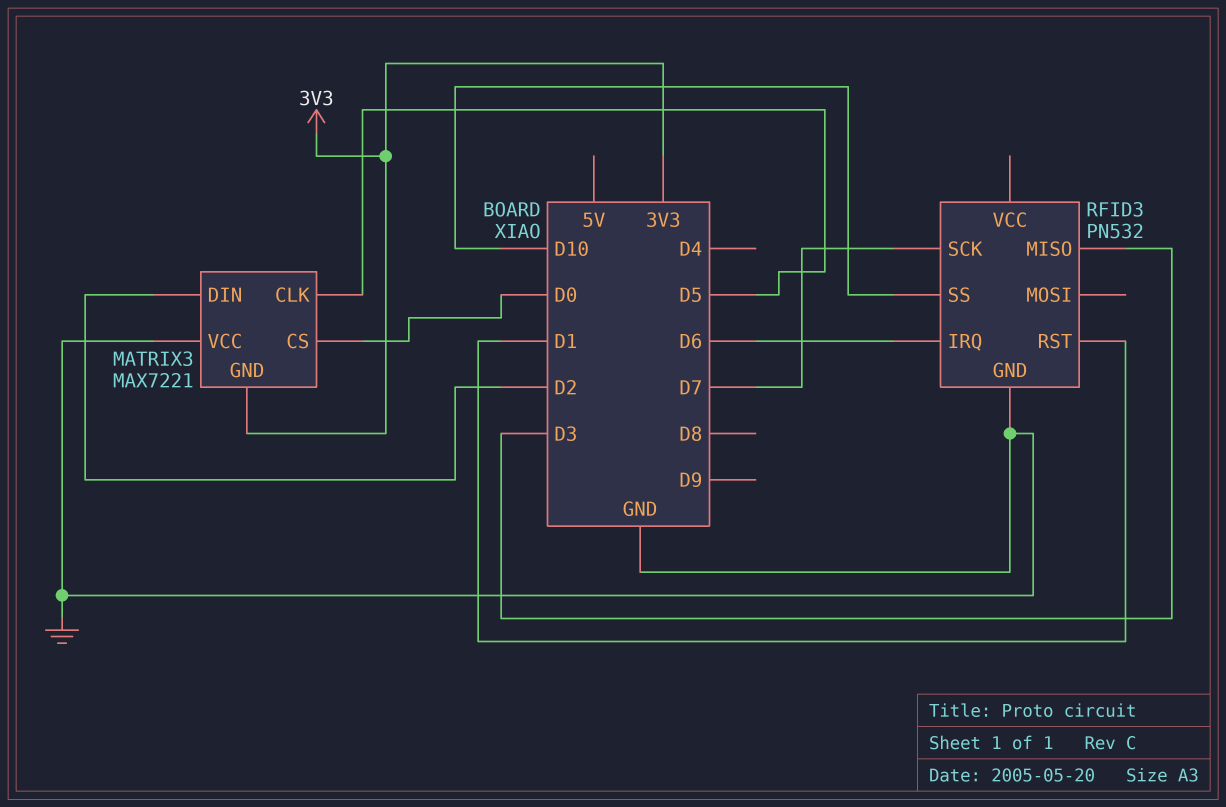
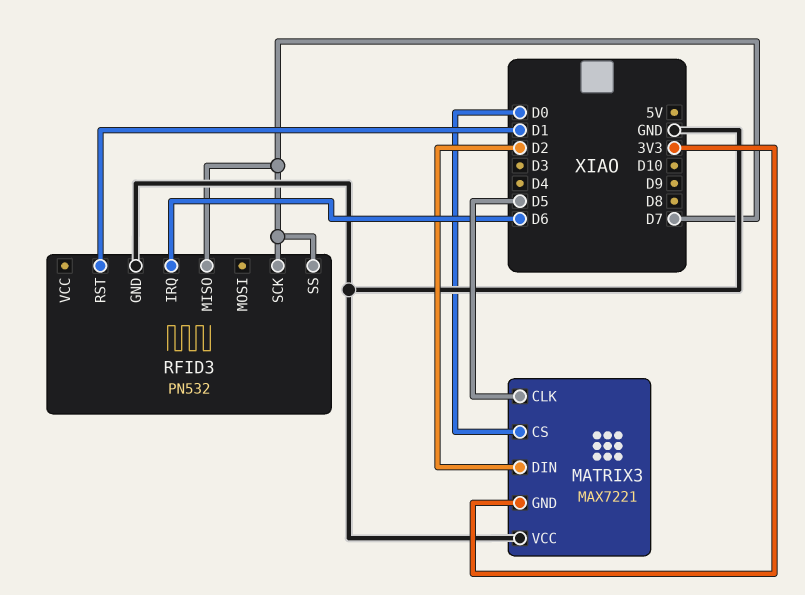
RFID3 pin MISO: D3 -> D7
RFID3 pin SS: D10 -> D7

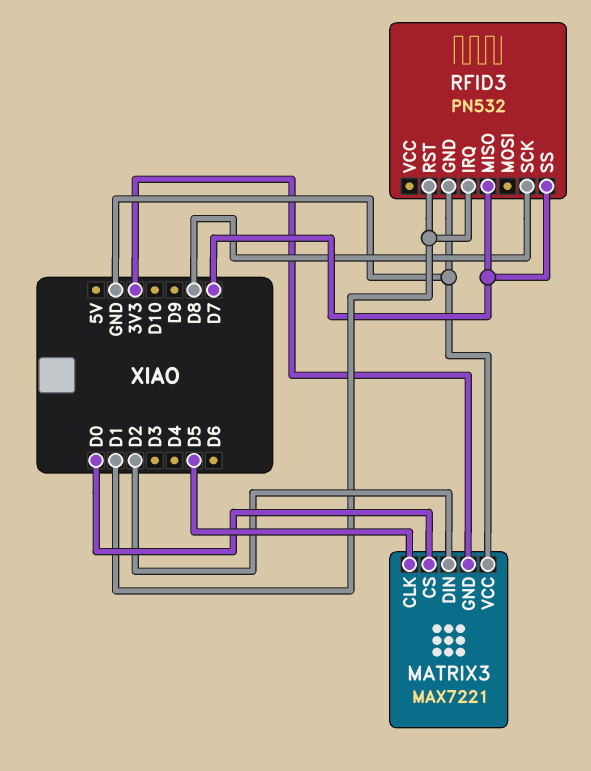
RFID3 pin IRQ: D6 -> D1
RFID3 pin SCK: D7 -> D8

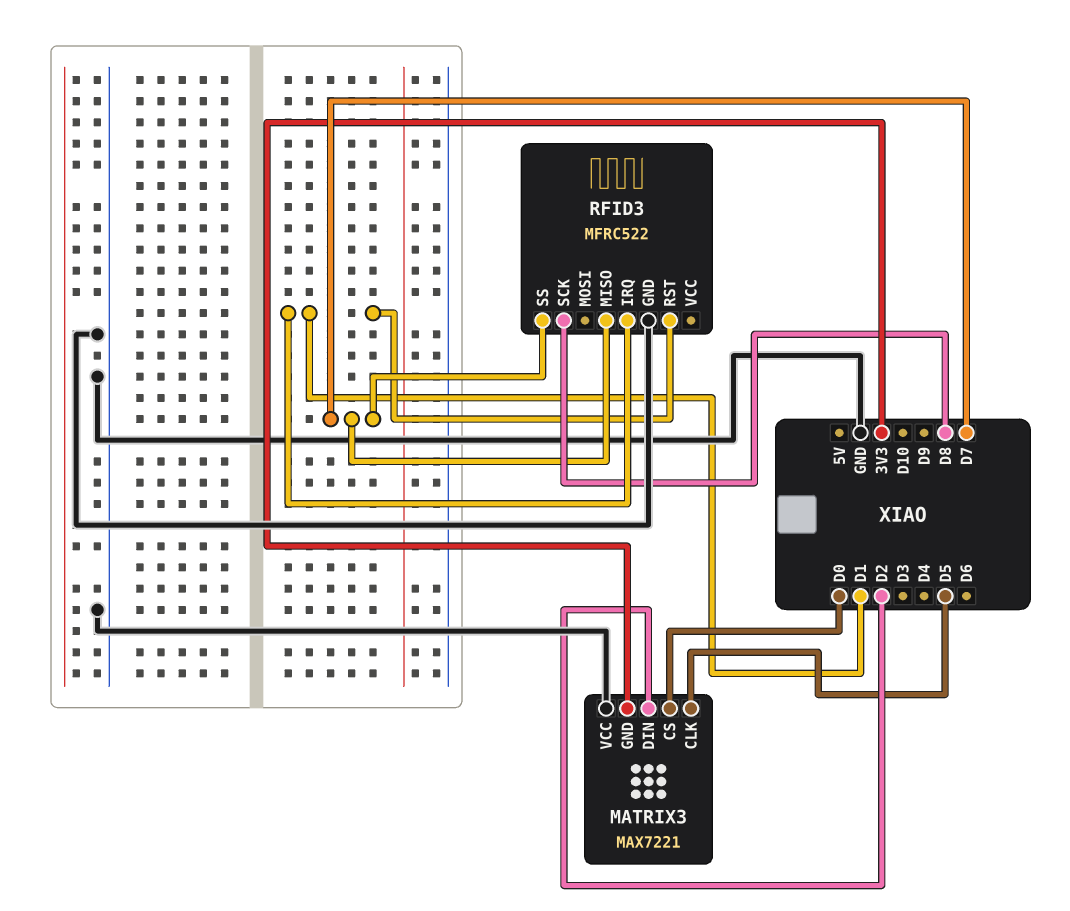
RFID3: PN532 -> MFRC522

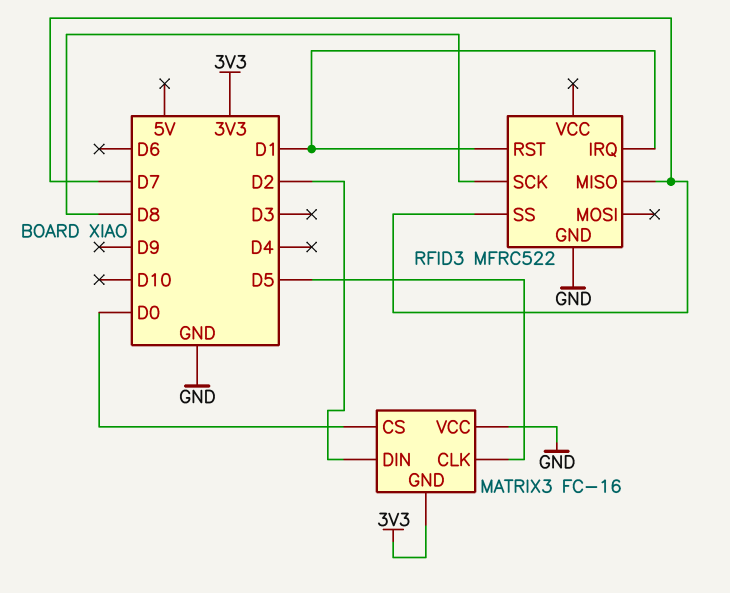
MATRIX3: MAX7221 -> FC-16

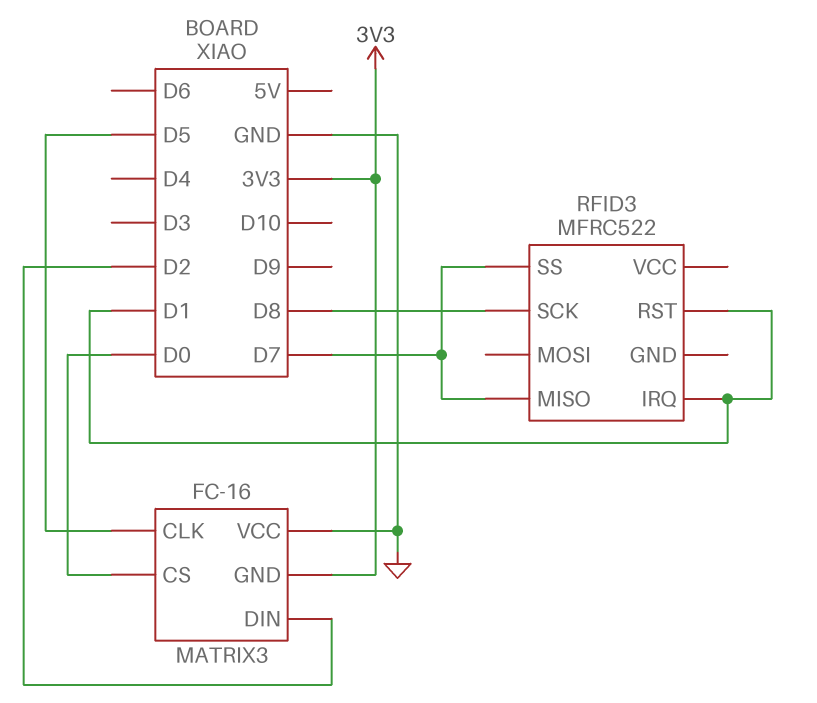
RFID3 pin GND: GND -> none

